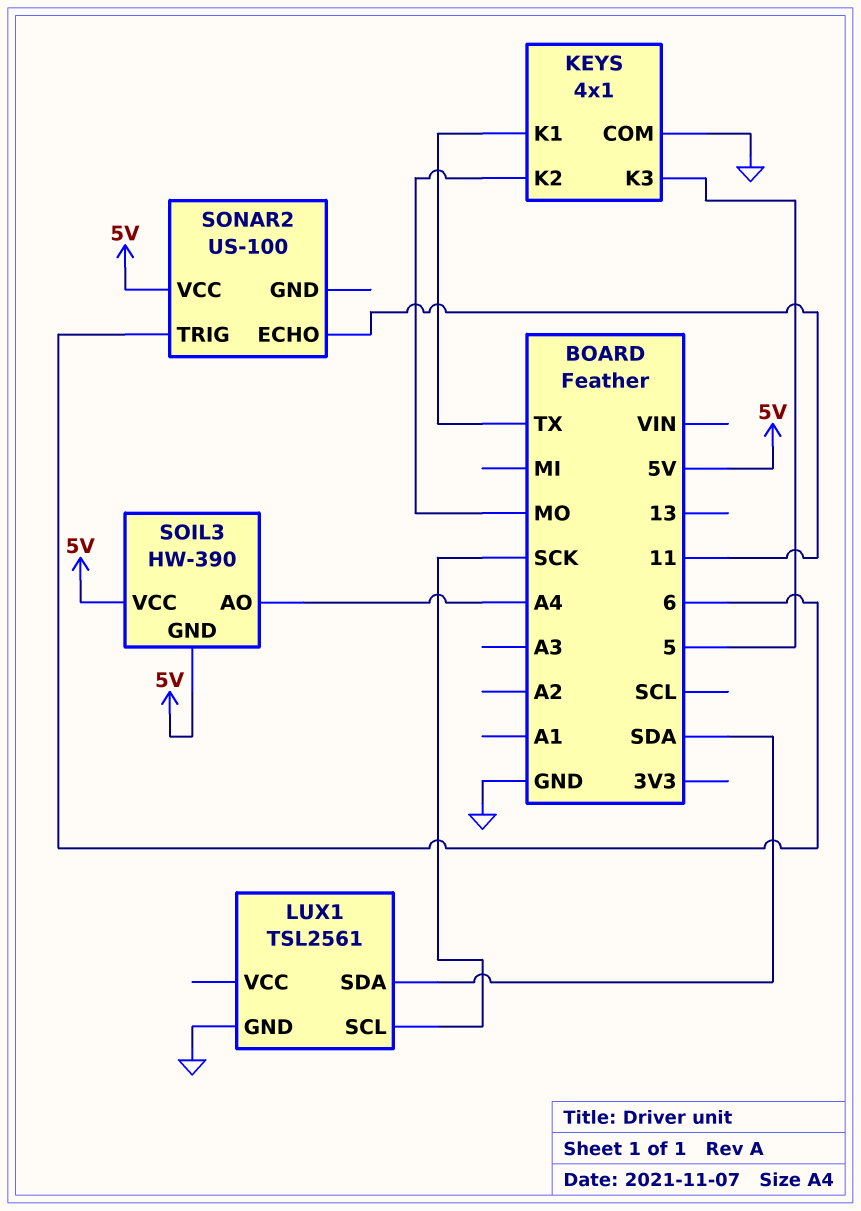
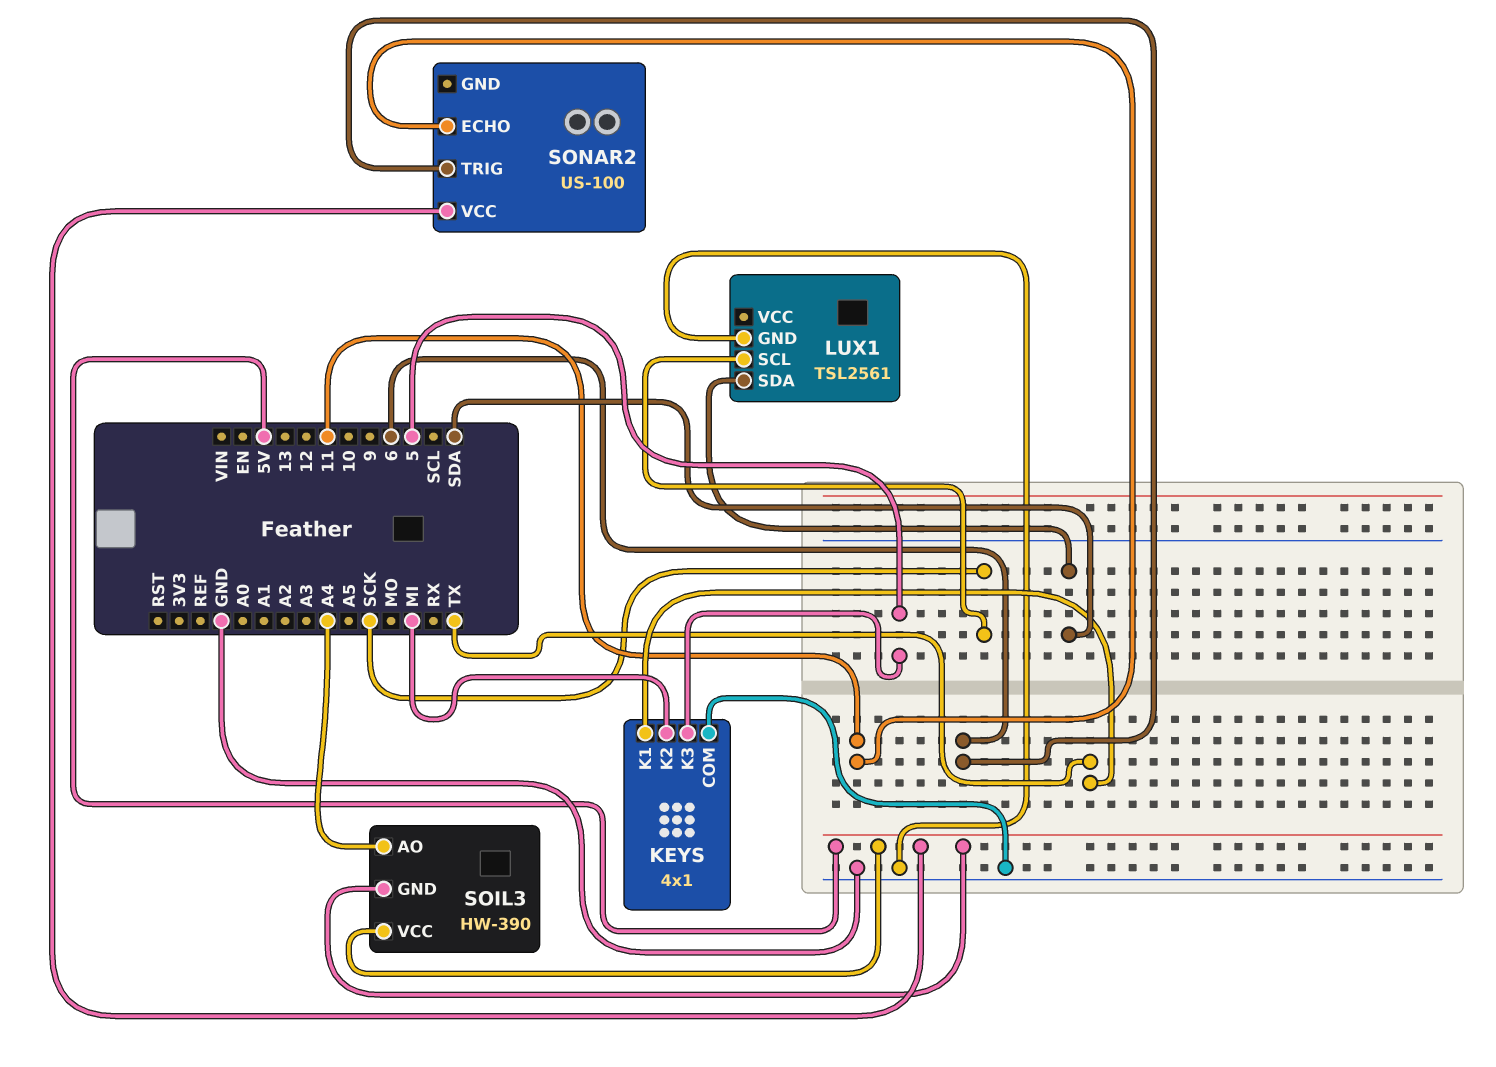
KEYS pin K2: MO -> MI

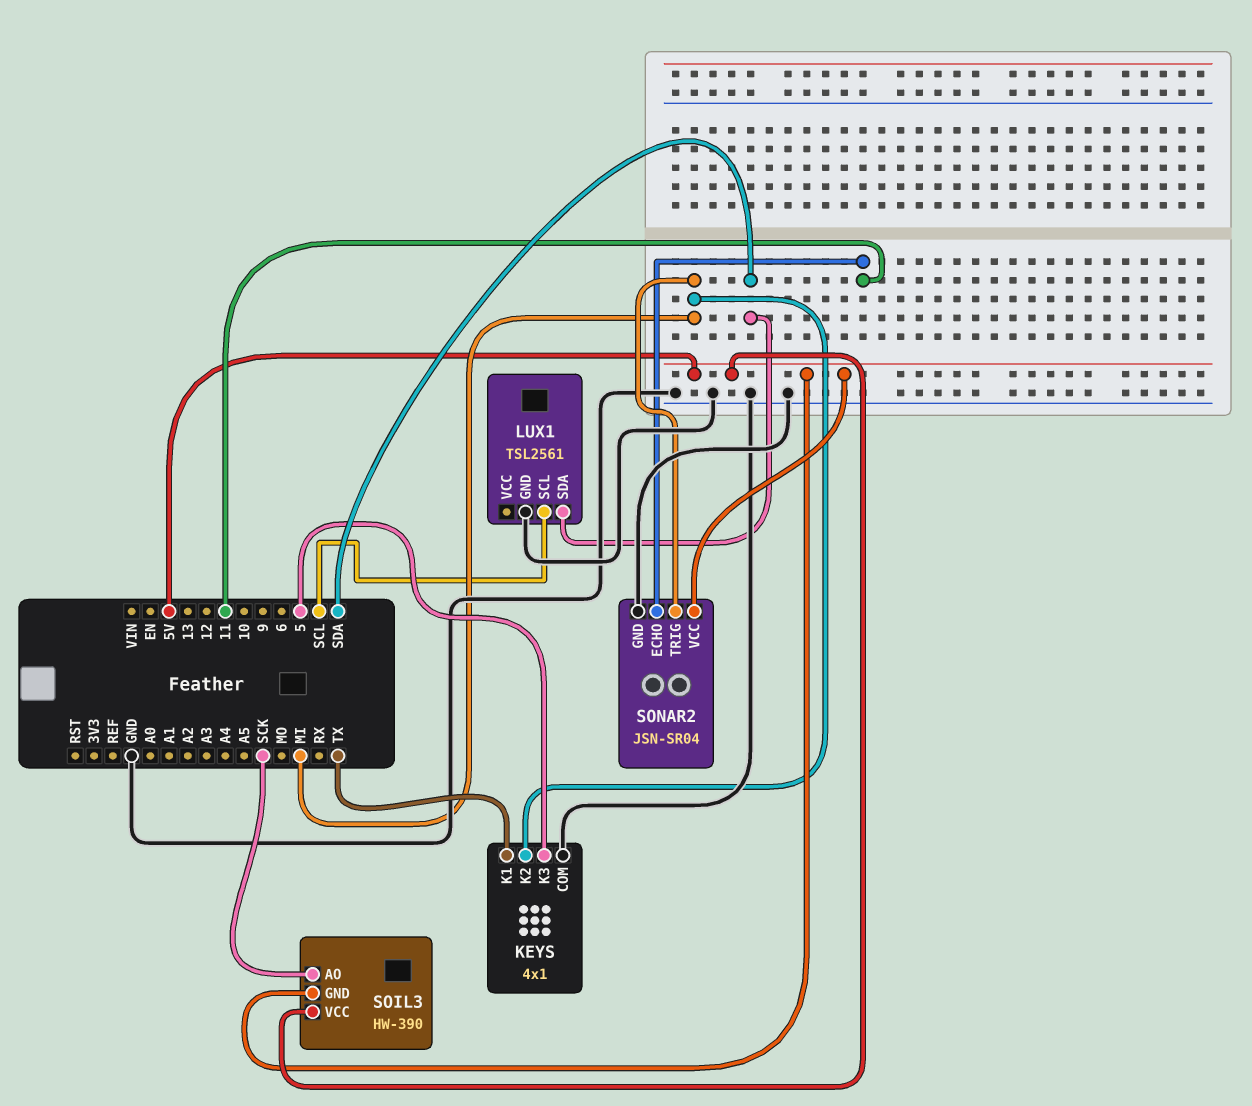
LUX1 pin SCL: SCK -> SCL
SOIL3 pin AO: A4 -> SCK
SONAR2: US-100 -> JSN-SR04
SONAR2 pin GND: none -> GND
SONAR2 pin TRIG: 6 -> MI

